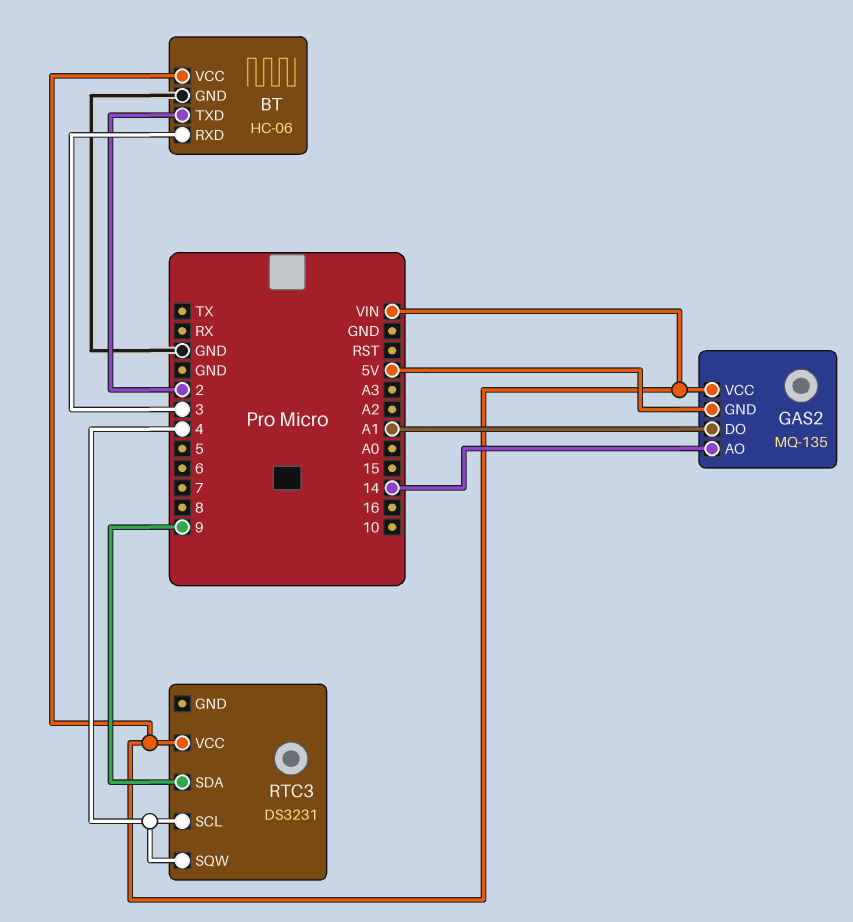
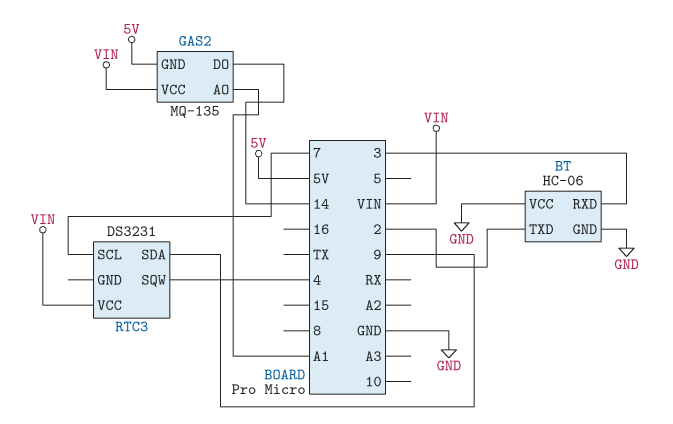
BT pin VCC: VIN -> GND
GAS2 pin AO: 14 -> A1
GAS2 pin DO: A1 -> 14
RTC3 pin SCL: 4 -> 7

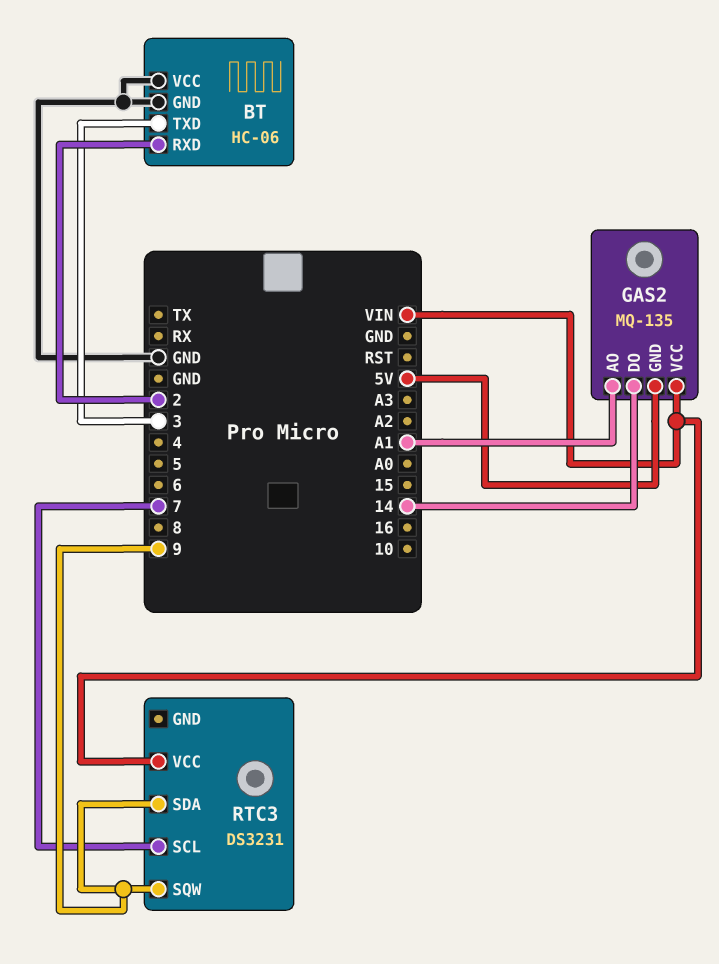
BT pin RXD: 3 -> 2
BT pin TXD: 2 -> 3
RTC3 pin SQW: 4 -> 9

